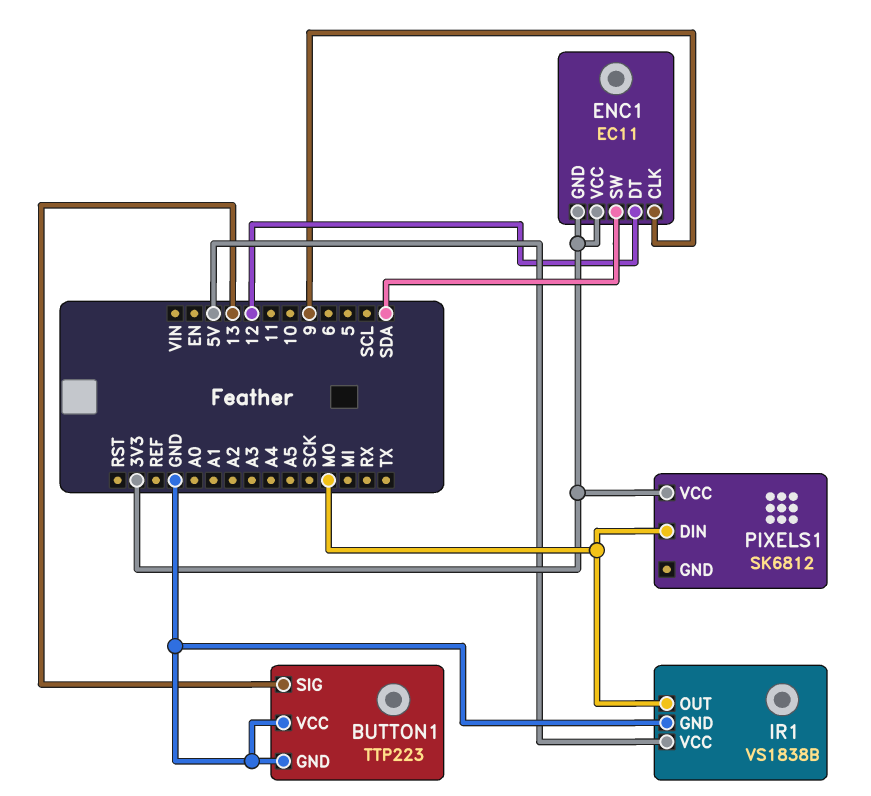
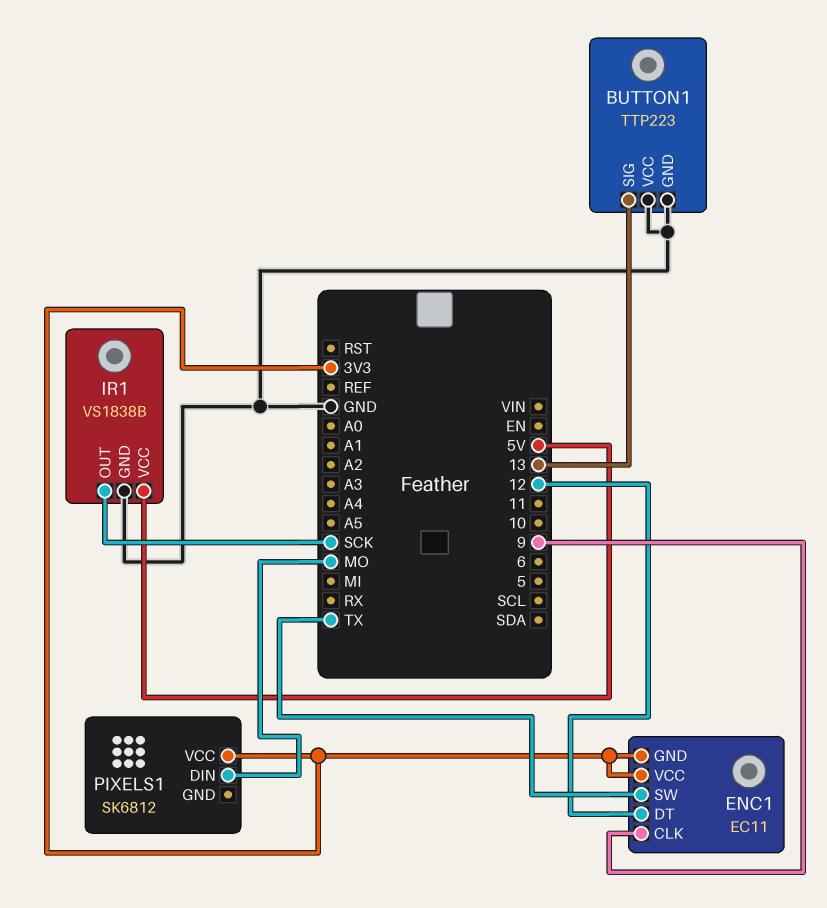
ENC1 pin SW: SDA -> TX
IR1 pin OUT: MO -> SCK

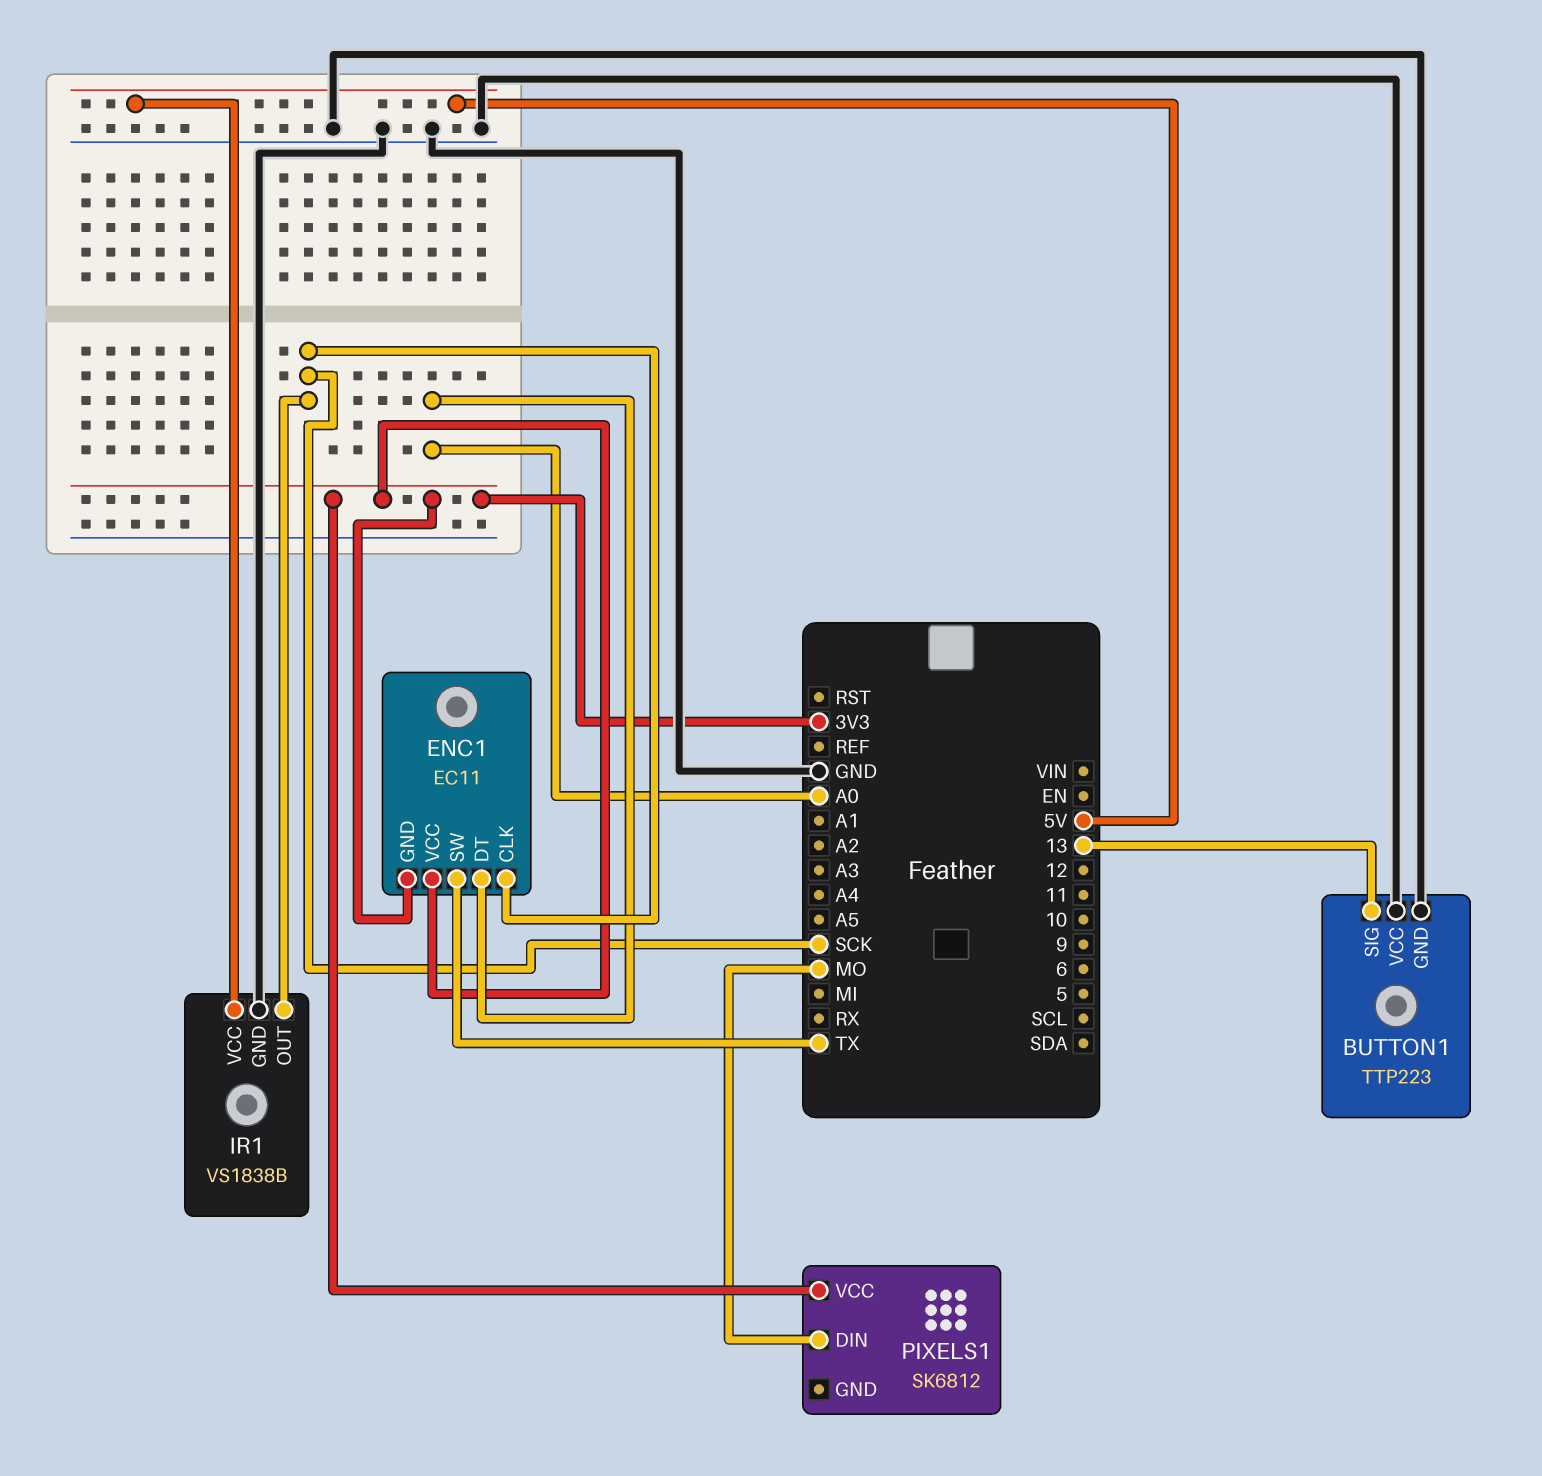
ENC1 pin CLK: 9 -> SCK
ENC1 pin DT: 12 -> A0

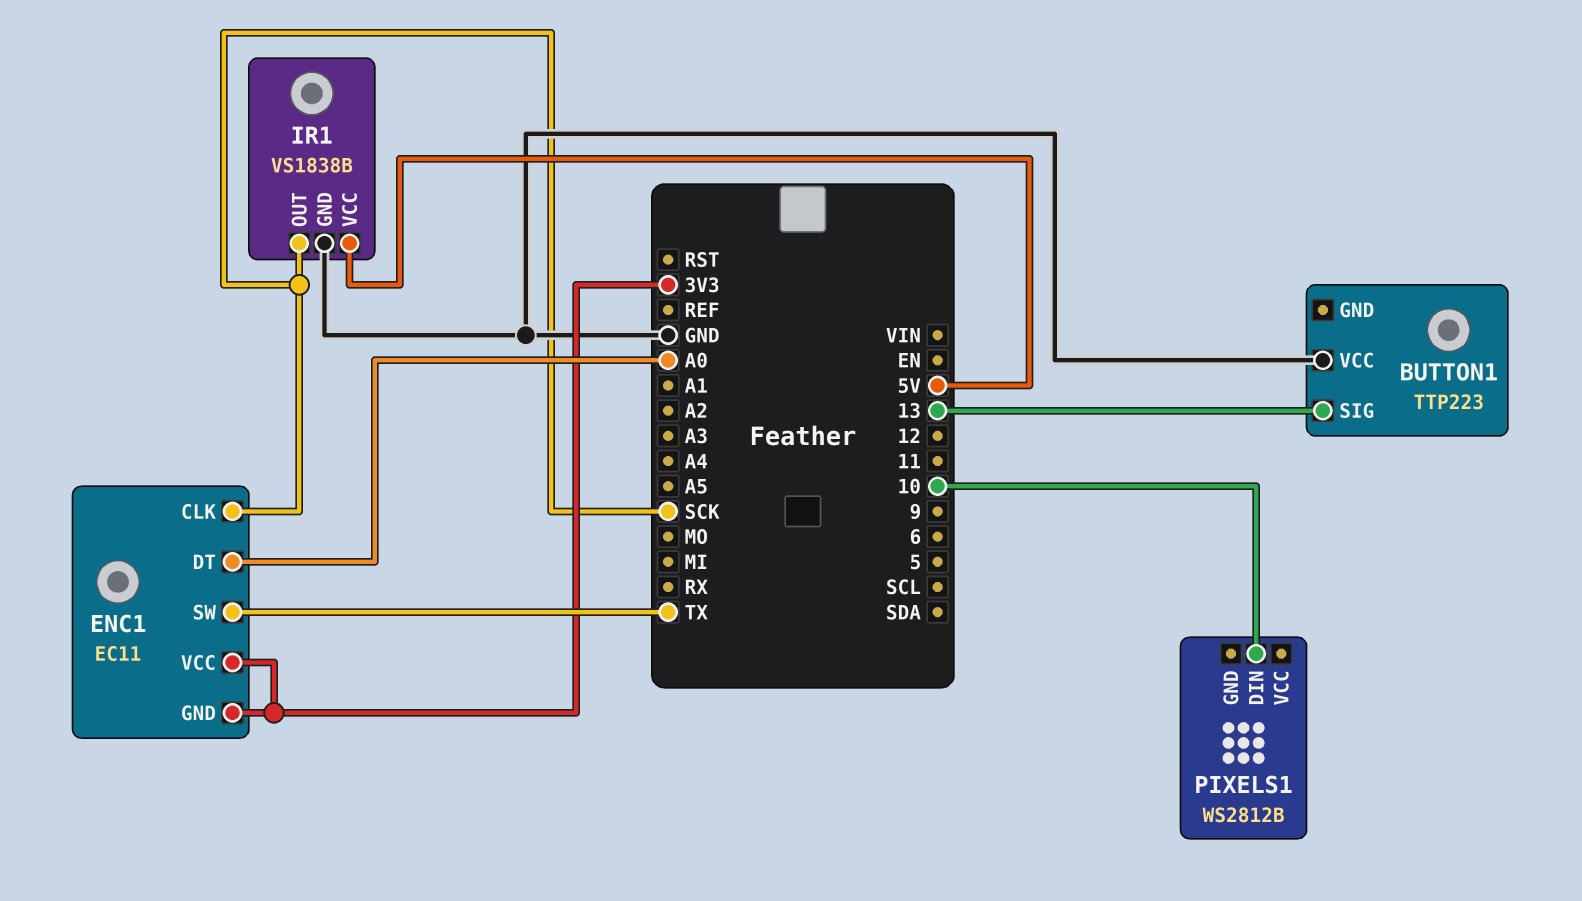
BUTTON1 pin GND: GND -> none
PIXELS1: SK6812 -> WS2812B
PIXELS1 pin DIN: MO -> 10
PIXELS1 pin VCC: 3V3 -> none

